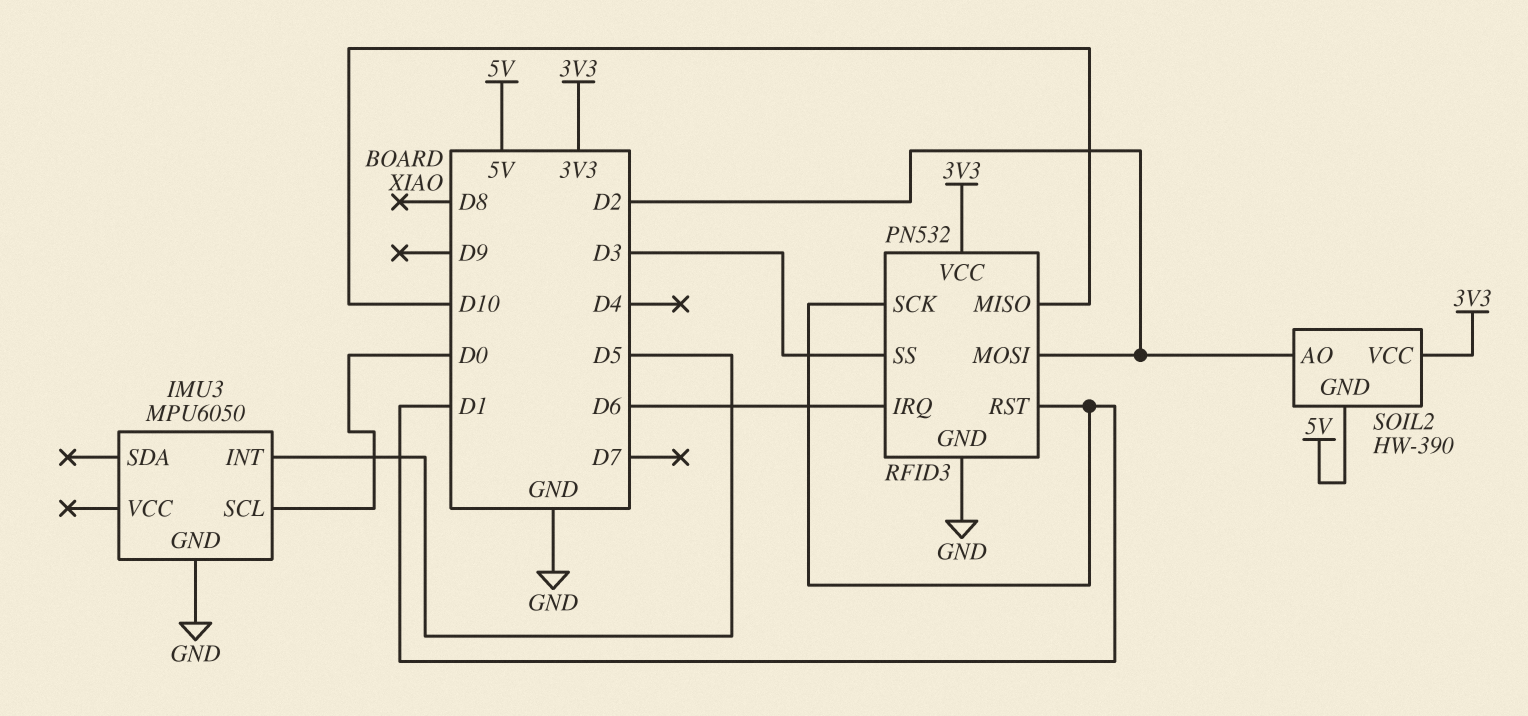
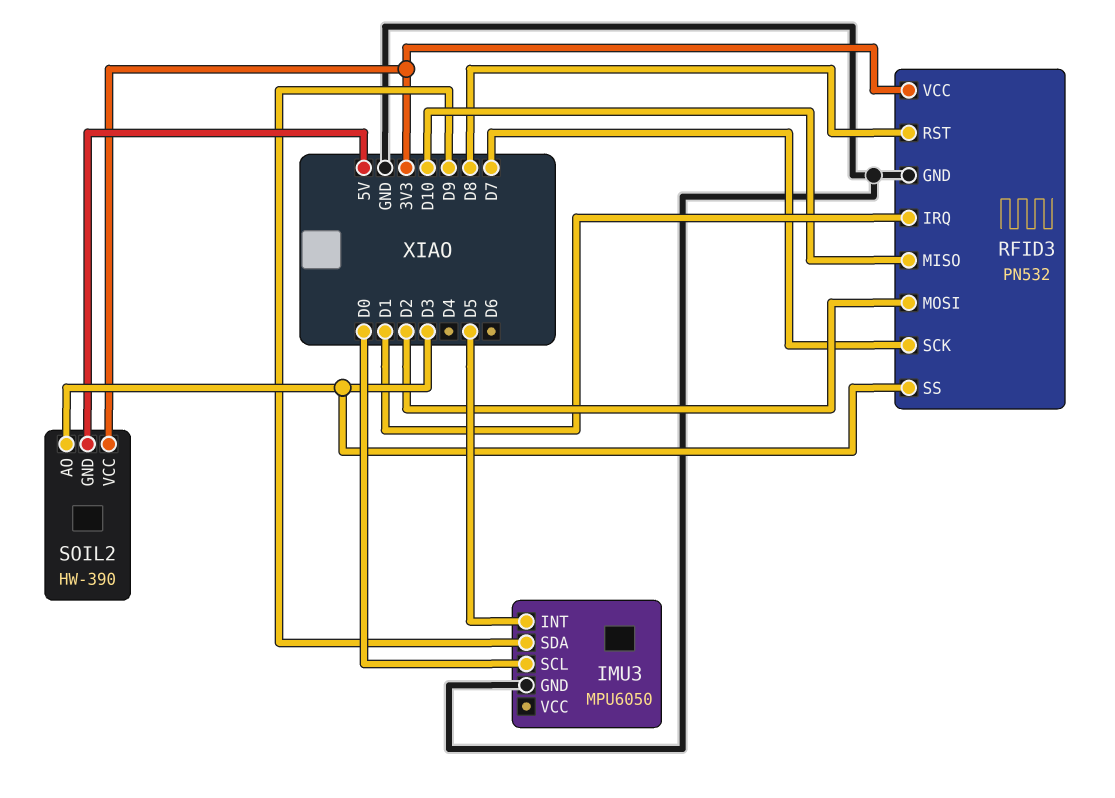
IMU3 pin SDA: none -> D9
RFID3 pin IRQ: D6 -> D1
RFID3 pin RST: D1 -> D8
RFID3 pin SCK: D1 -> D7
SOIL2 pin AO: D2 -> D3

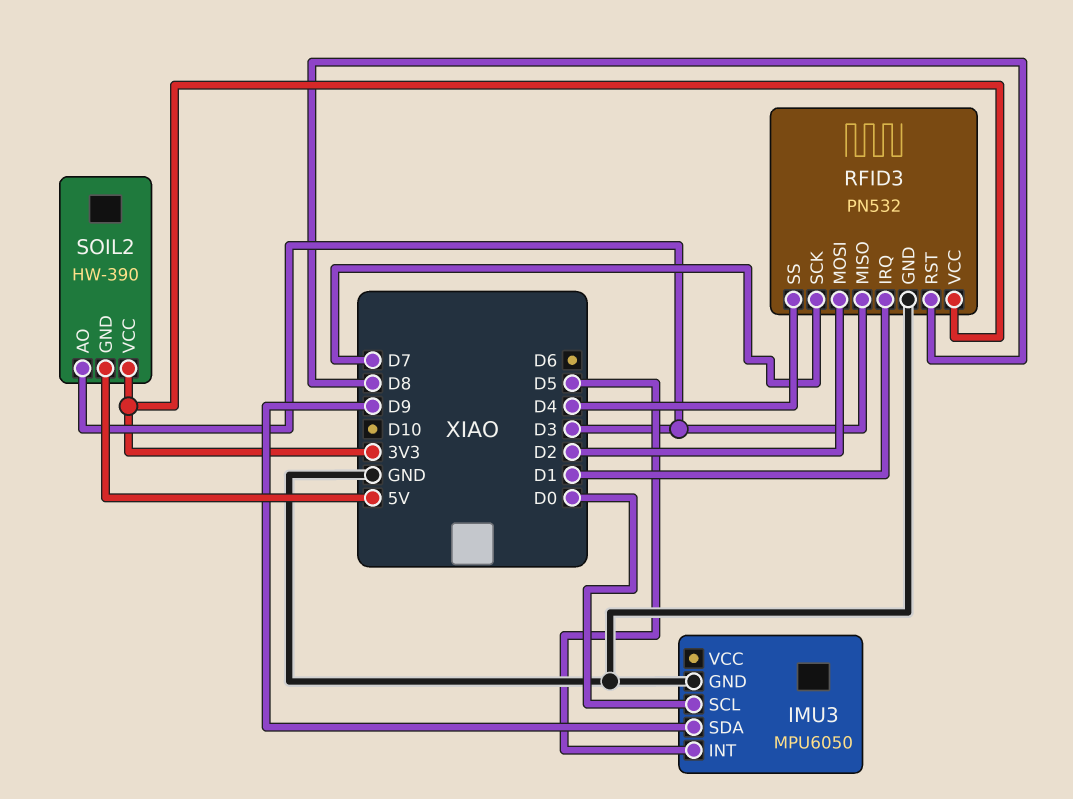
RFID3 pin MISO: D10 -> D3
RFID3 pin SS: D3 -> D4

